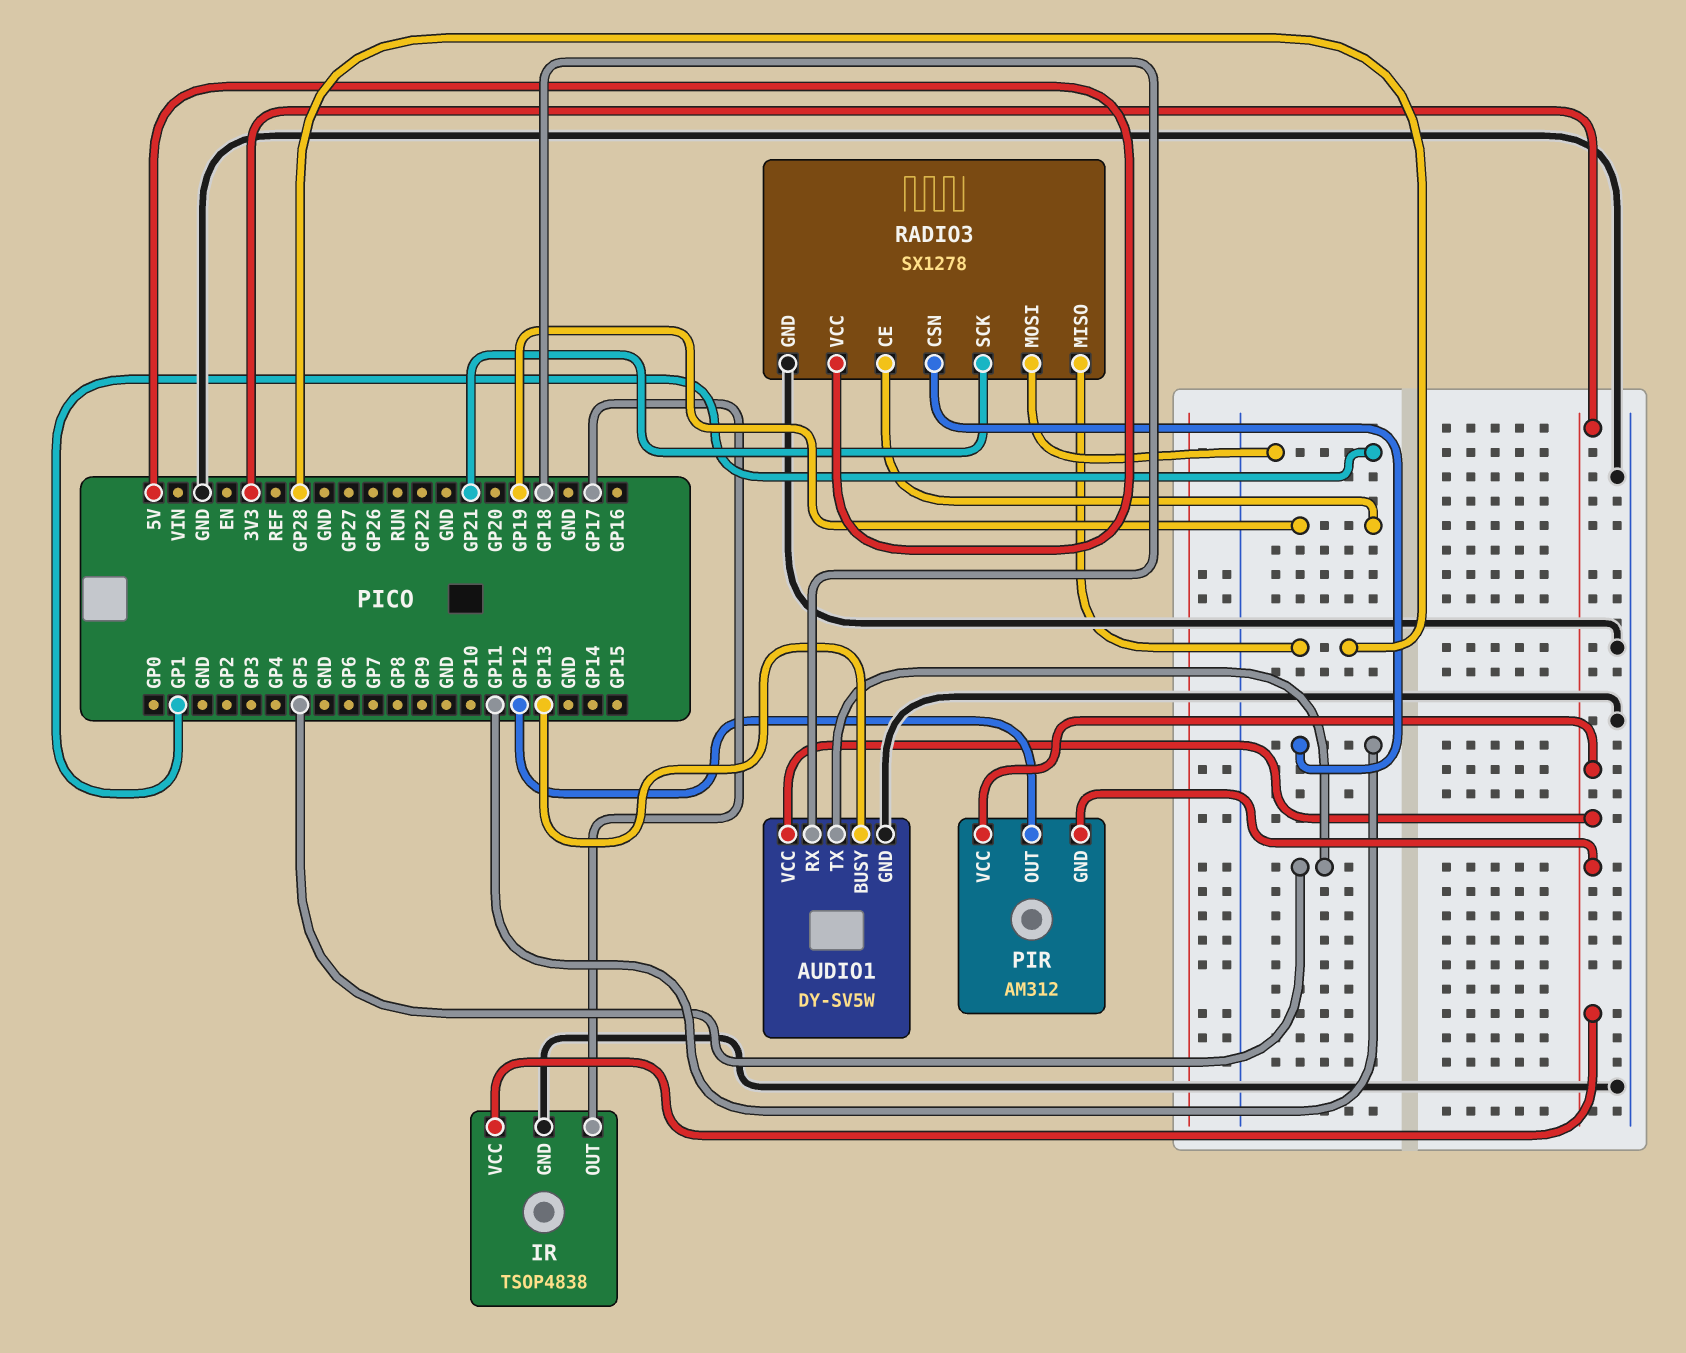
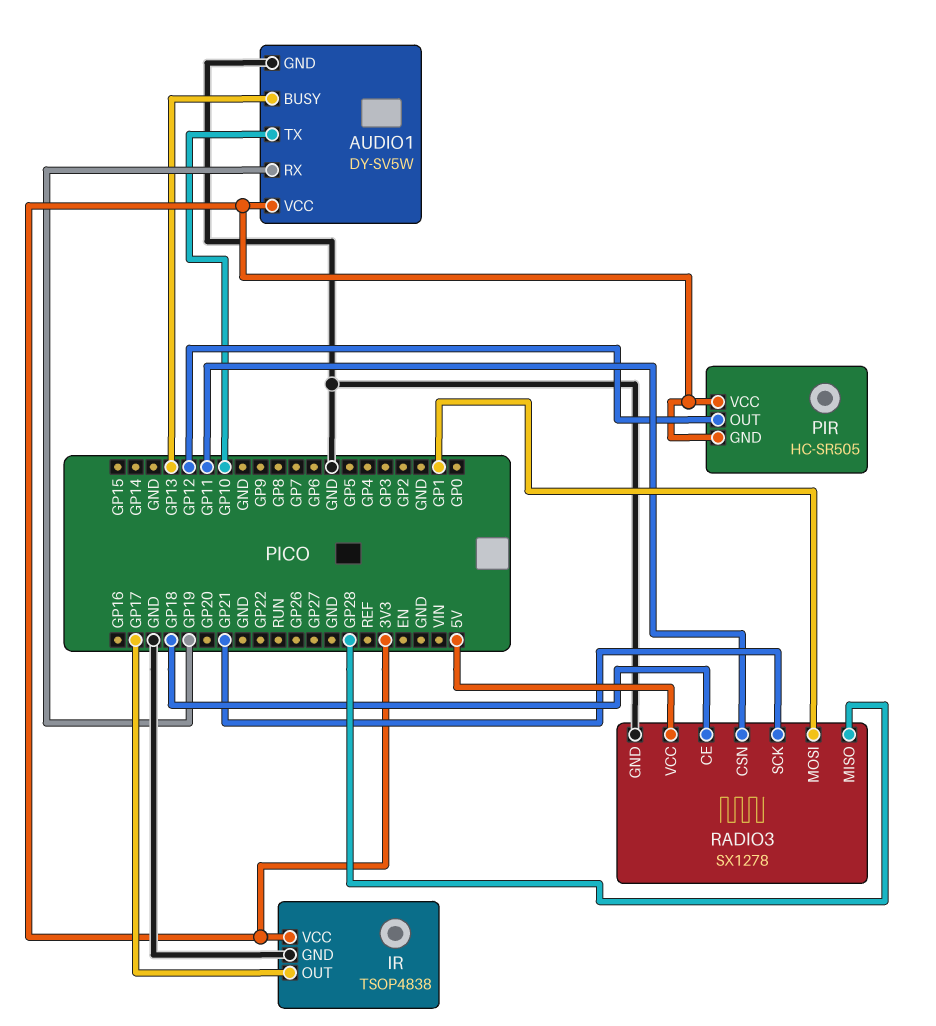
AUDIO1 pin RX: GP18 -> GP19
AUDIO1 pin TX: GP5 -> GP10
PIR: AM312 -> HC-SR505
RADIO3 pin CE: GP19 -> GP18

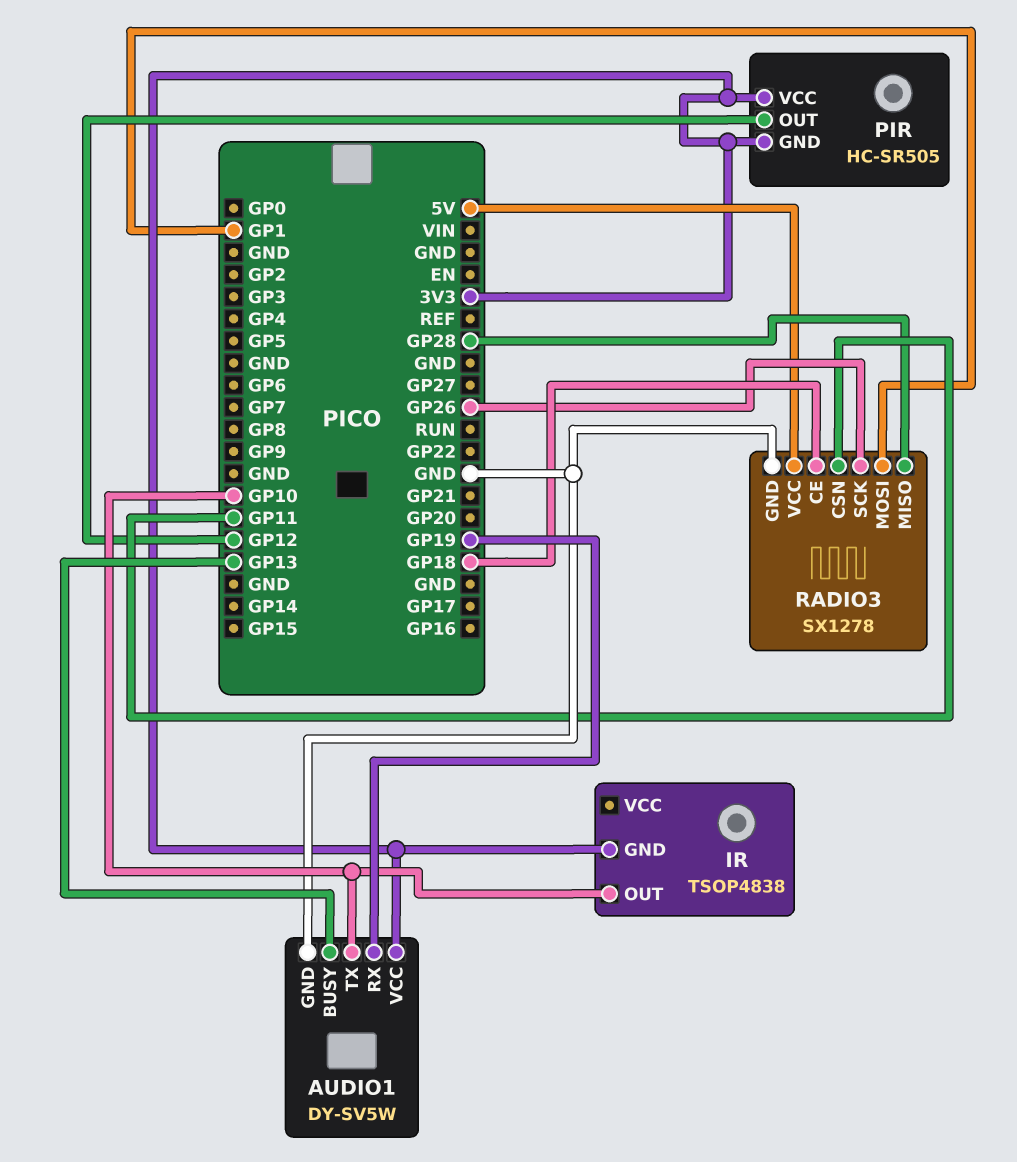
IR pin GND: GND -> 3V3
IR pin OUT: GP17 -> GP10
IR pin VCC: 3V3 -> none
RADIO3 pin SCK: GP21 -> GP26

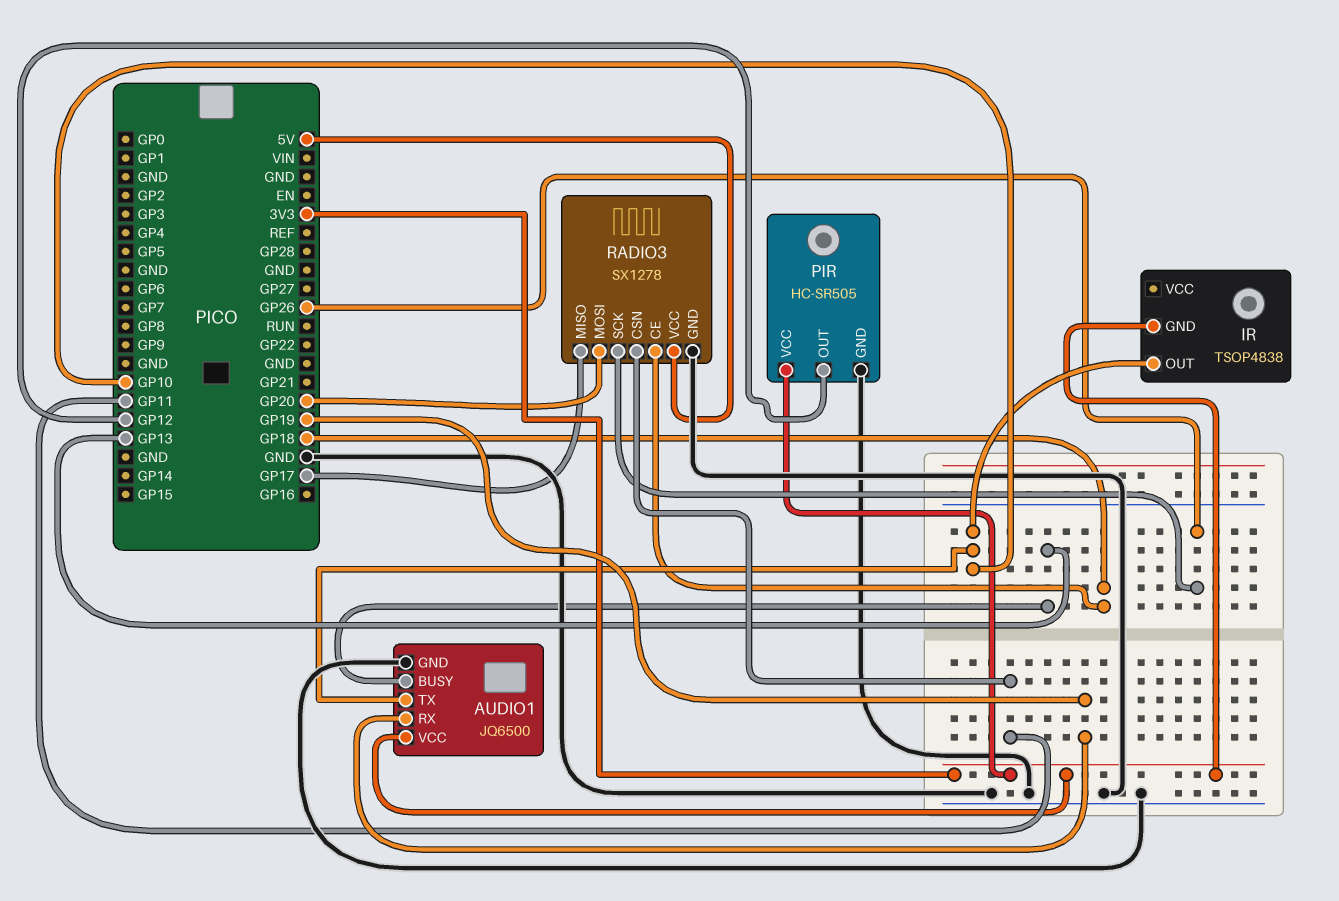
AUDIO1: DY-SV5W -> JQ6500
PIR pin GND: 3V3 -> GND
RADIO3 pin MISO: GP28 -> GP17
RADIO3 pin MOSI: GP1 -> GP20

